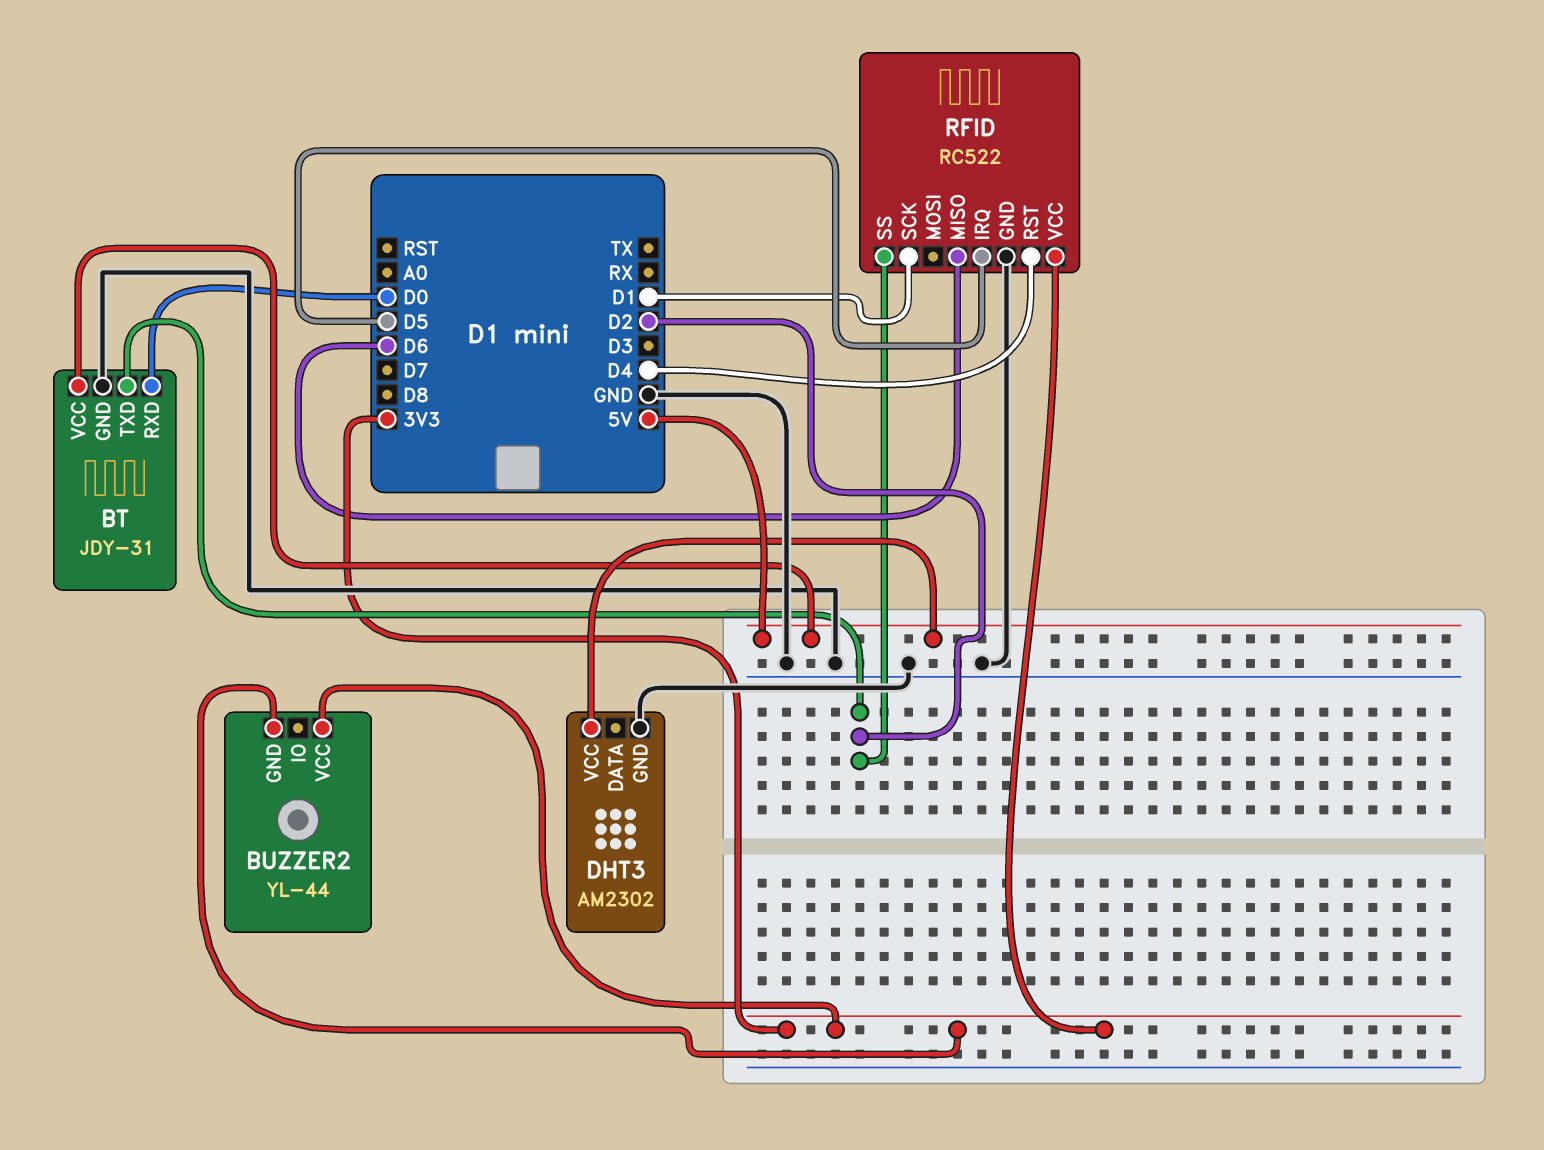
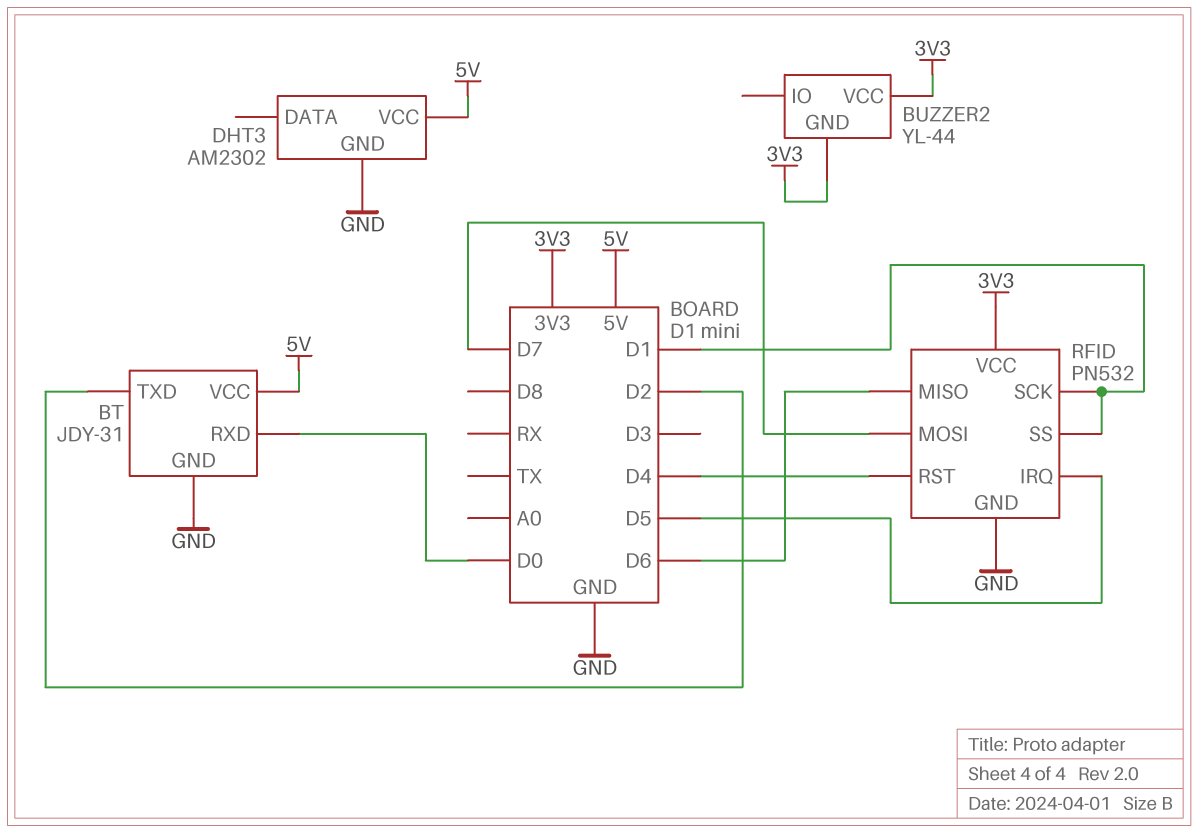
RFID: RC522 -> PN532
RFID pin MOSI: none -> D7
RFID pin SS: D2 -> D1

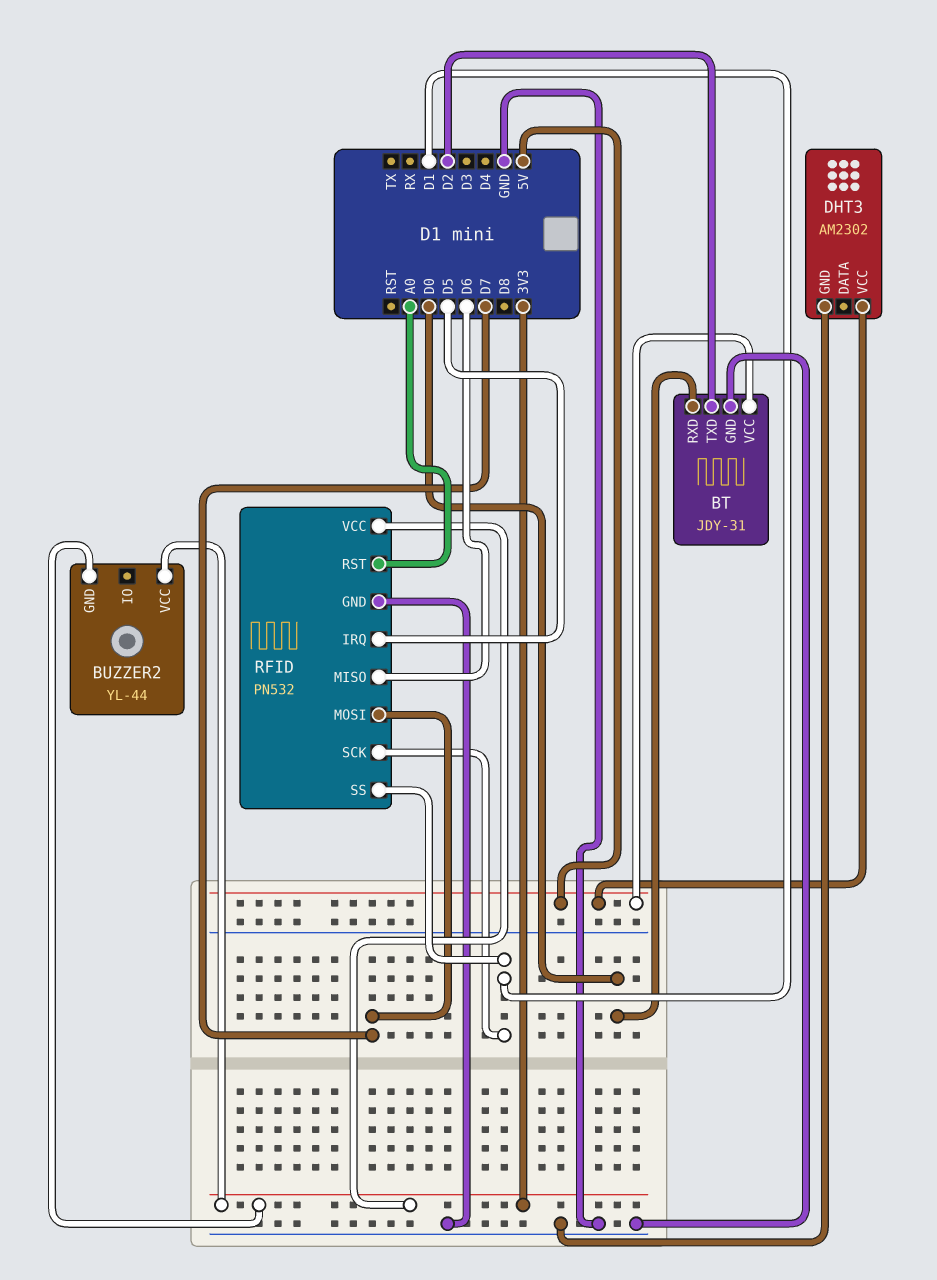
RFID pin RST: D4 -> A0

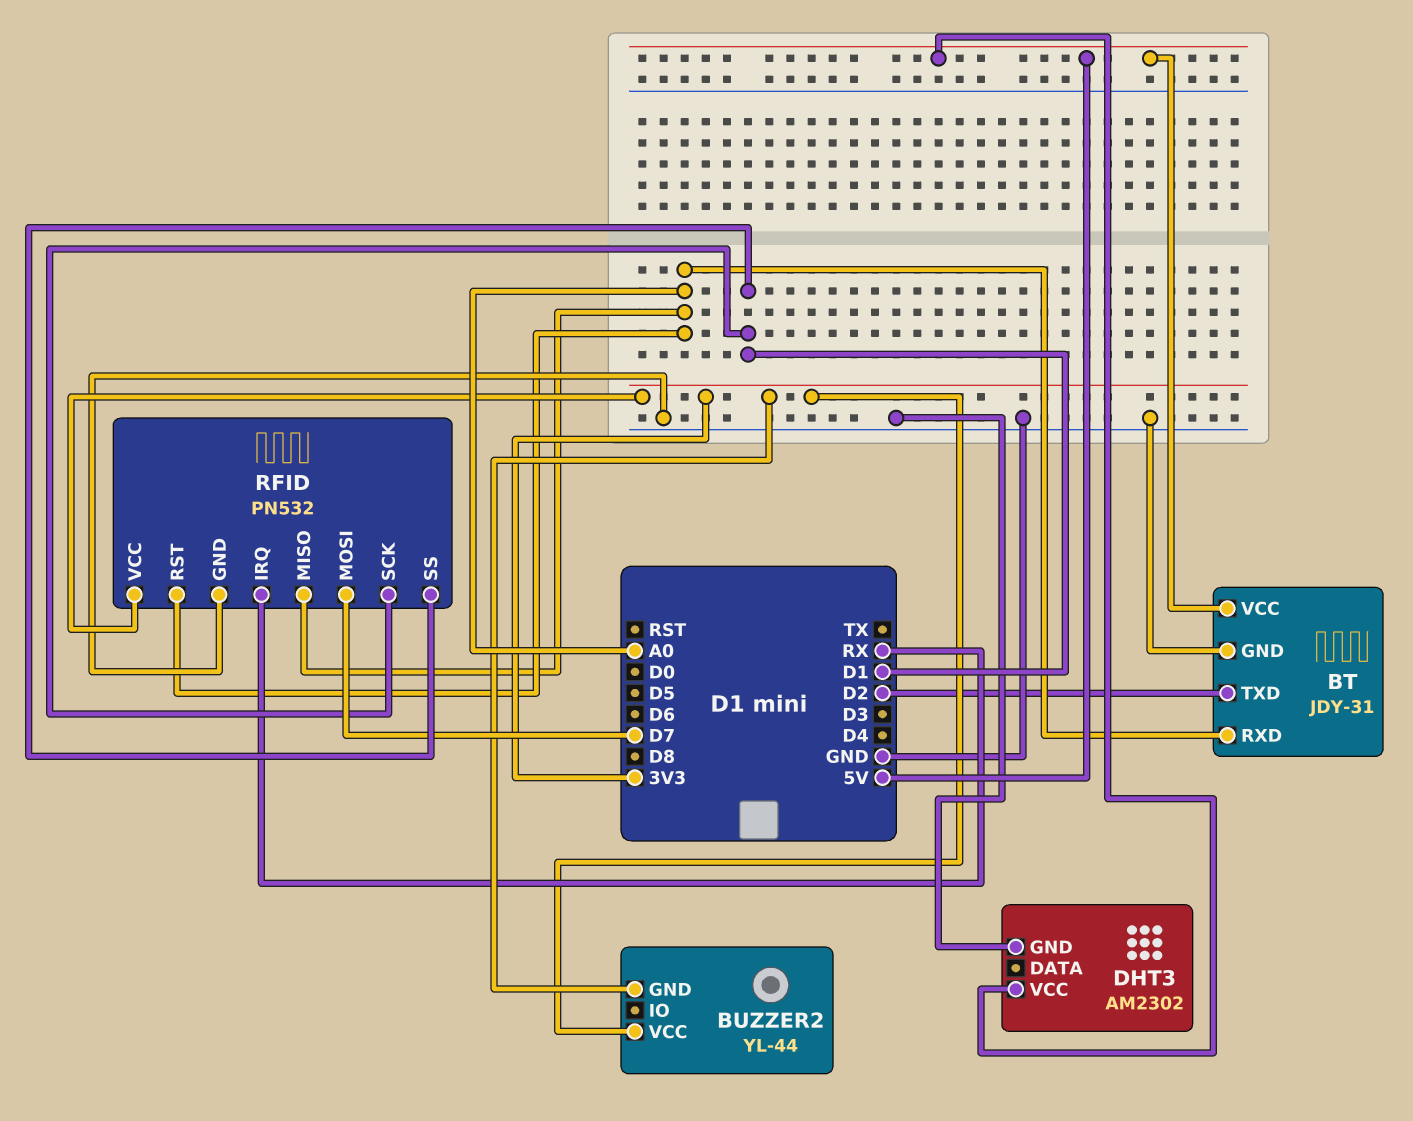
BT pin RXD: D0 -> A0
RFID pin IRQ: D5 -> RX
RFID pin MISO: D6 -> A0

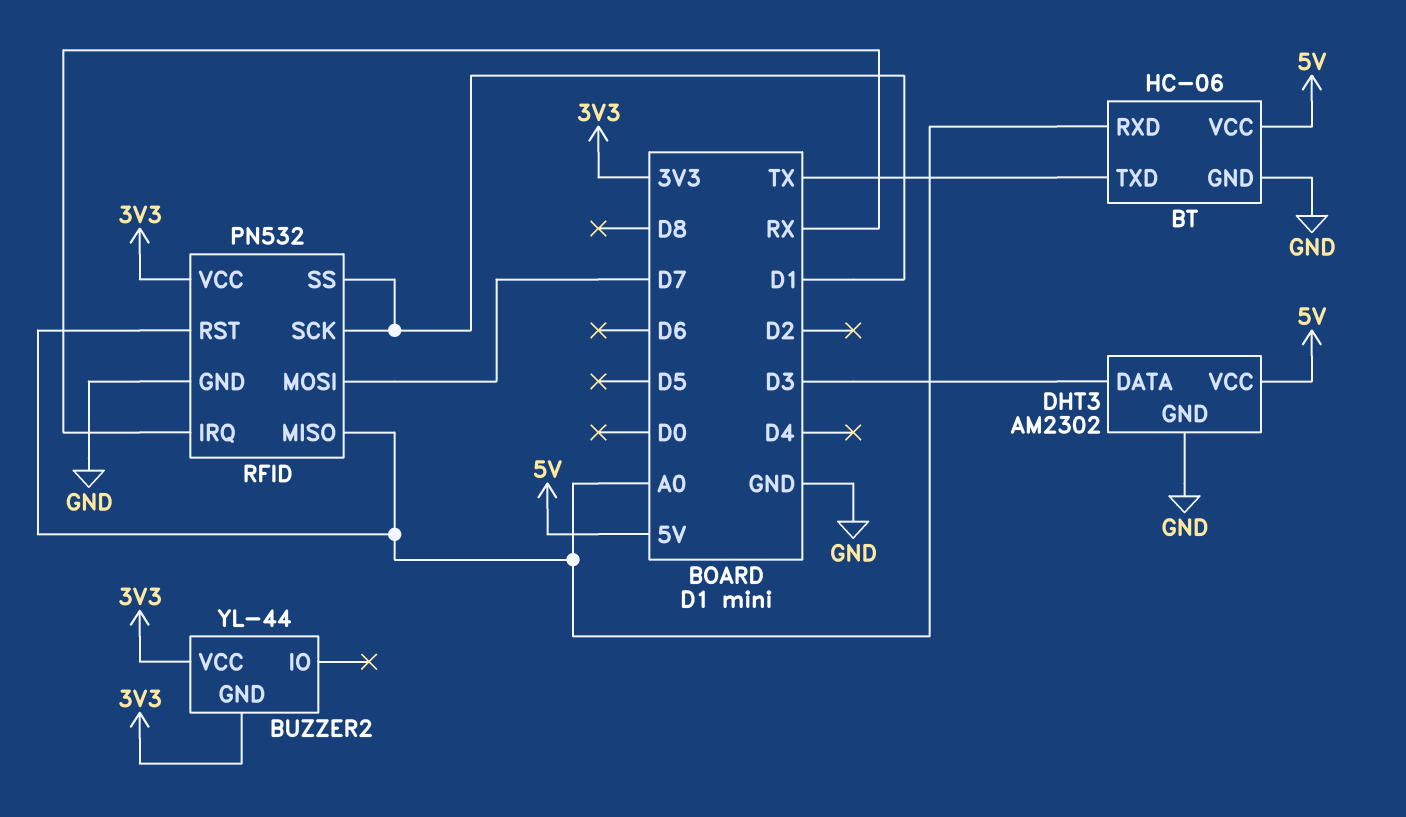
BT: JDY-31 -> HC-06
BT pin TXD: D2 -> TX
DHT3 pin DATA: none -> D3

